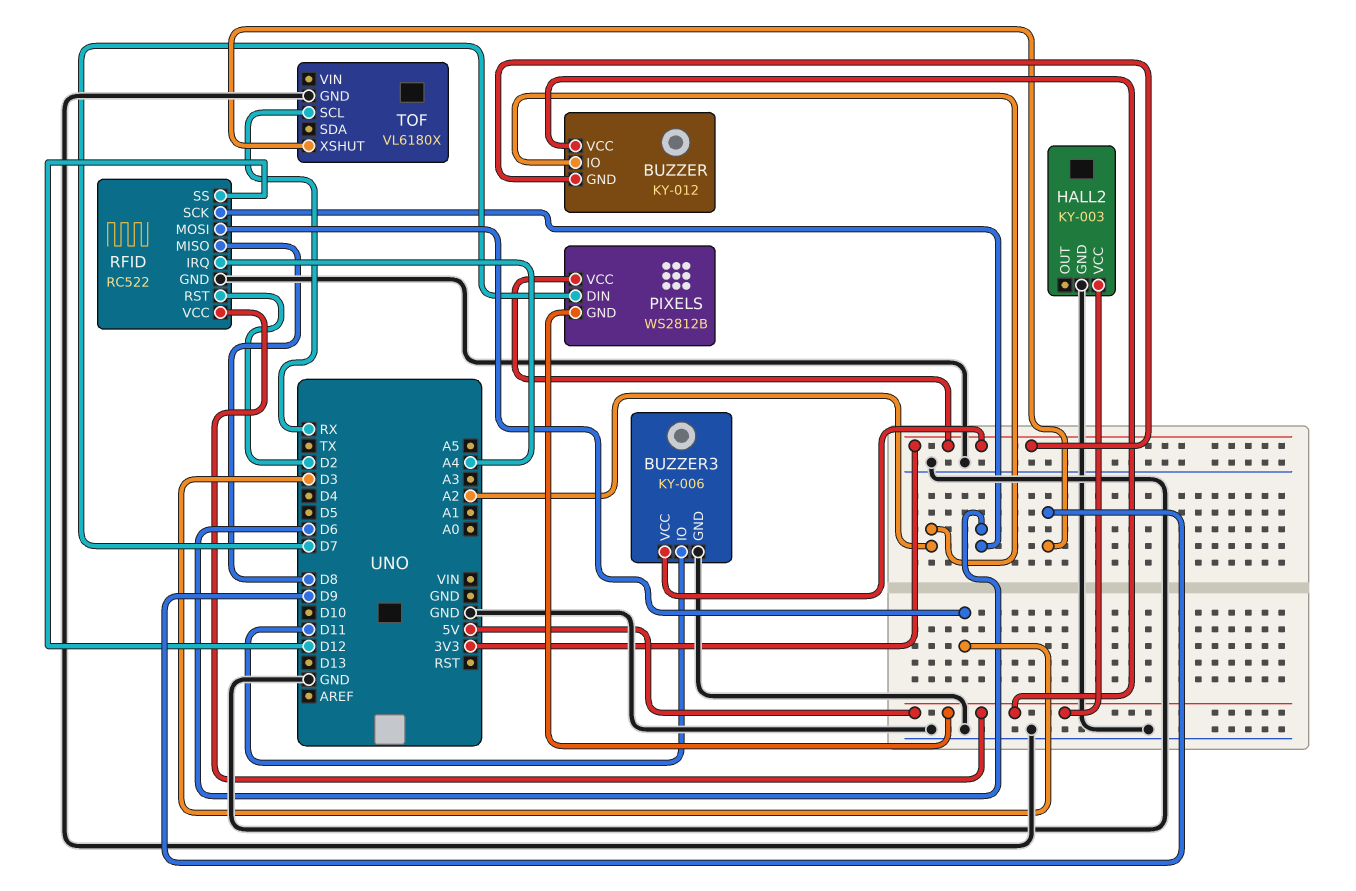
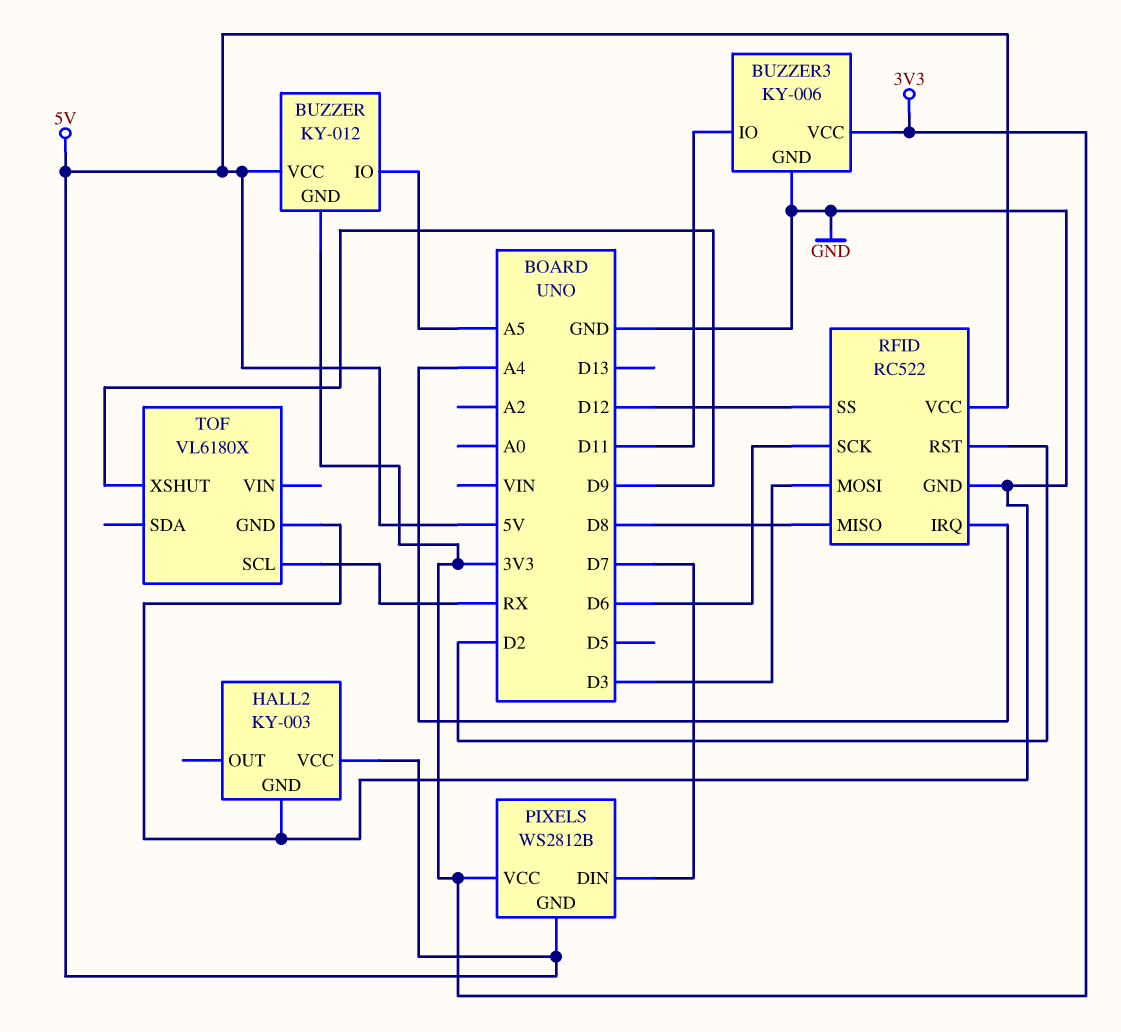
BUZZER pin IO: A2 -> A5

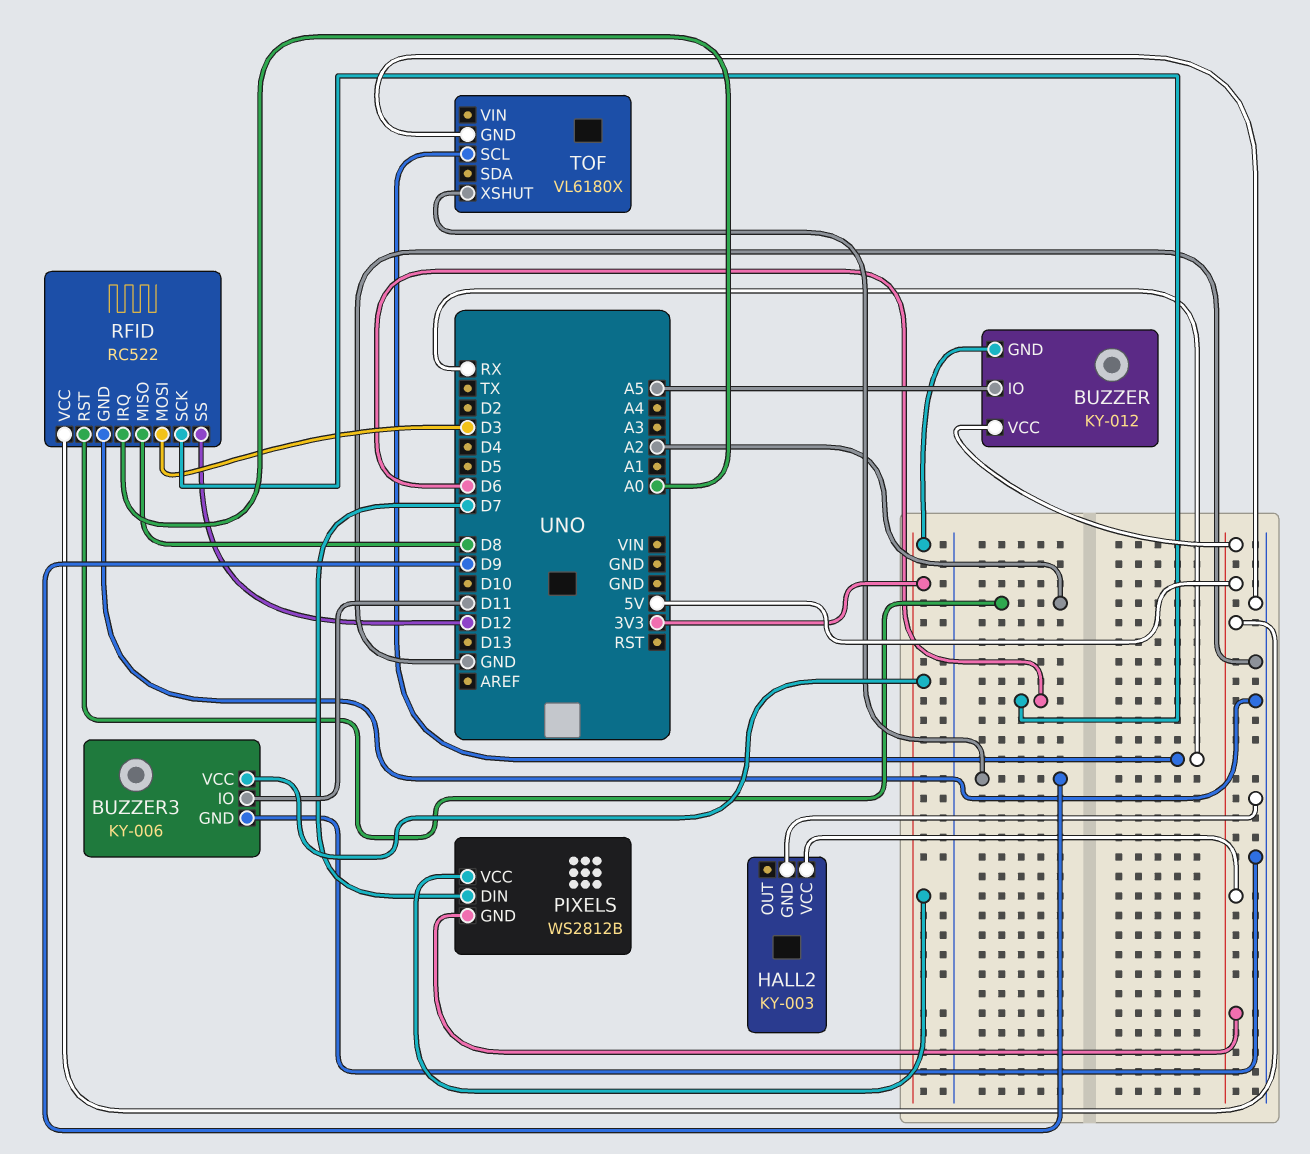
RFID pin IRQ: A4 -> A0
RFID pin RST: D2 -> A2

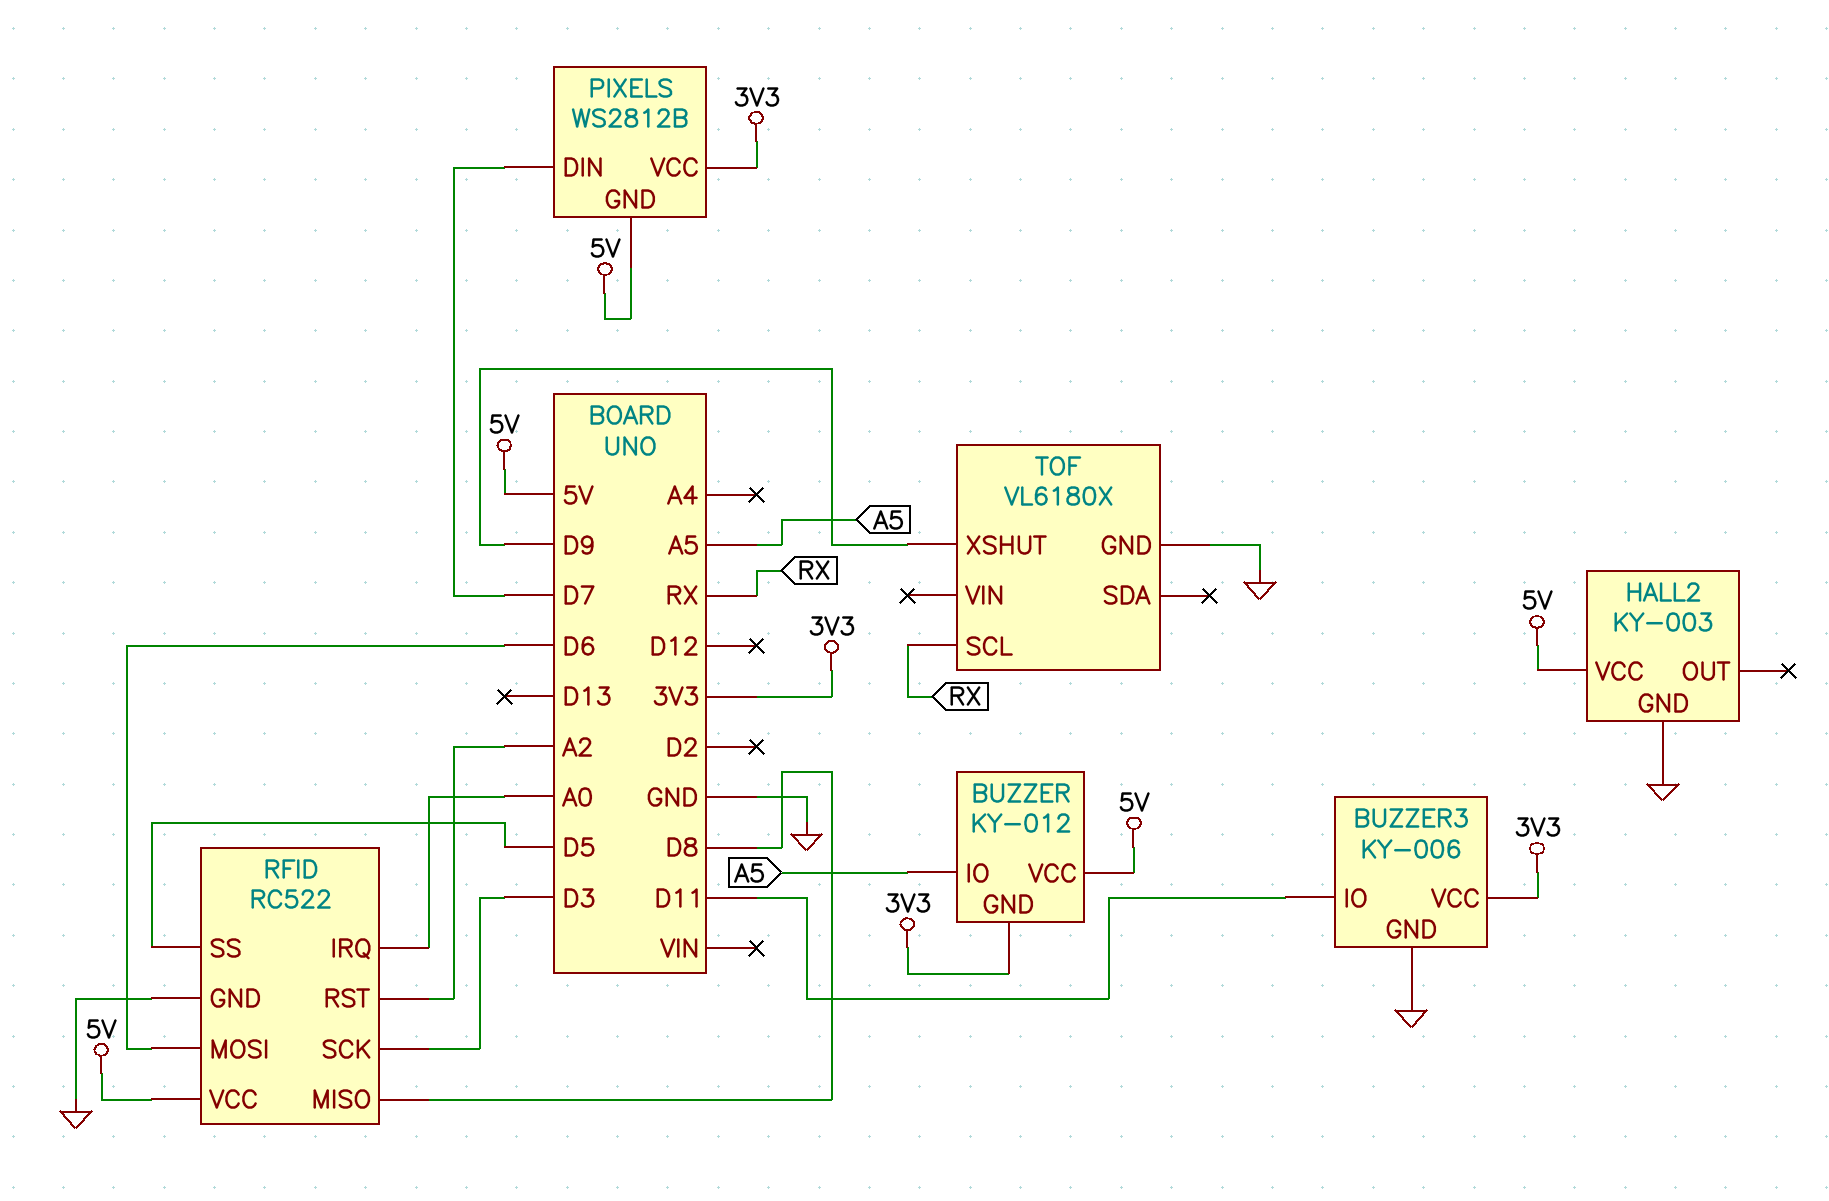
RFID pin MOSI: D3 -> D6
RFID pin SCK: D6 -> D3
RFID pin SS: D12 -> D5

